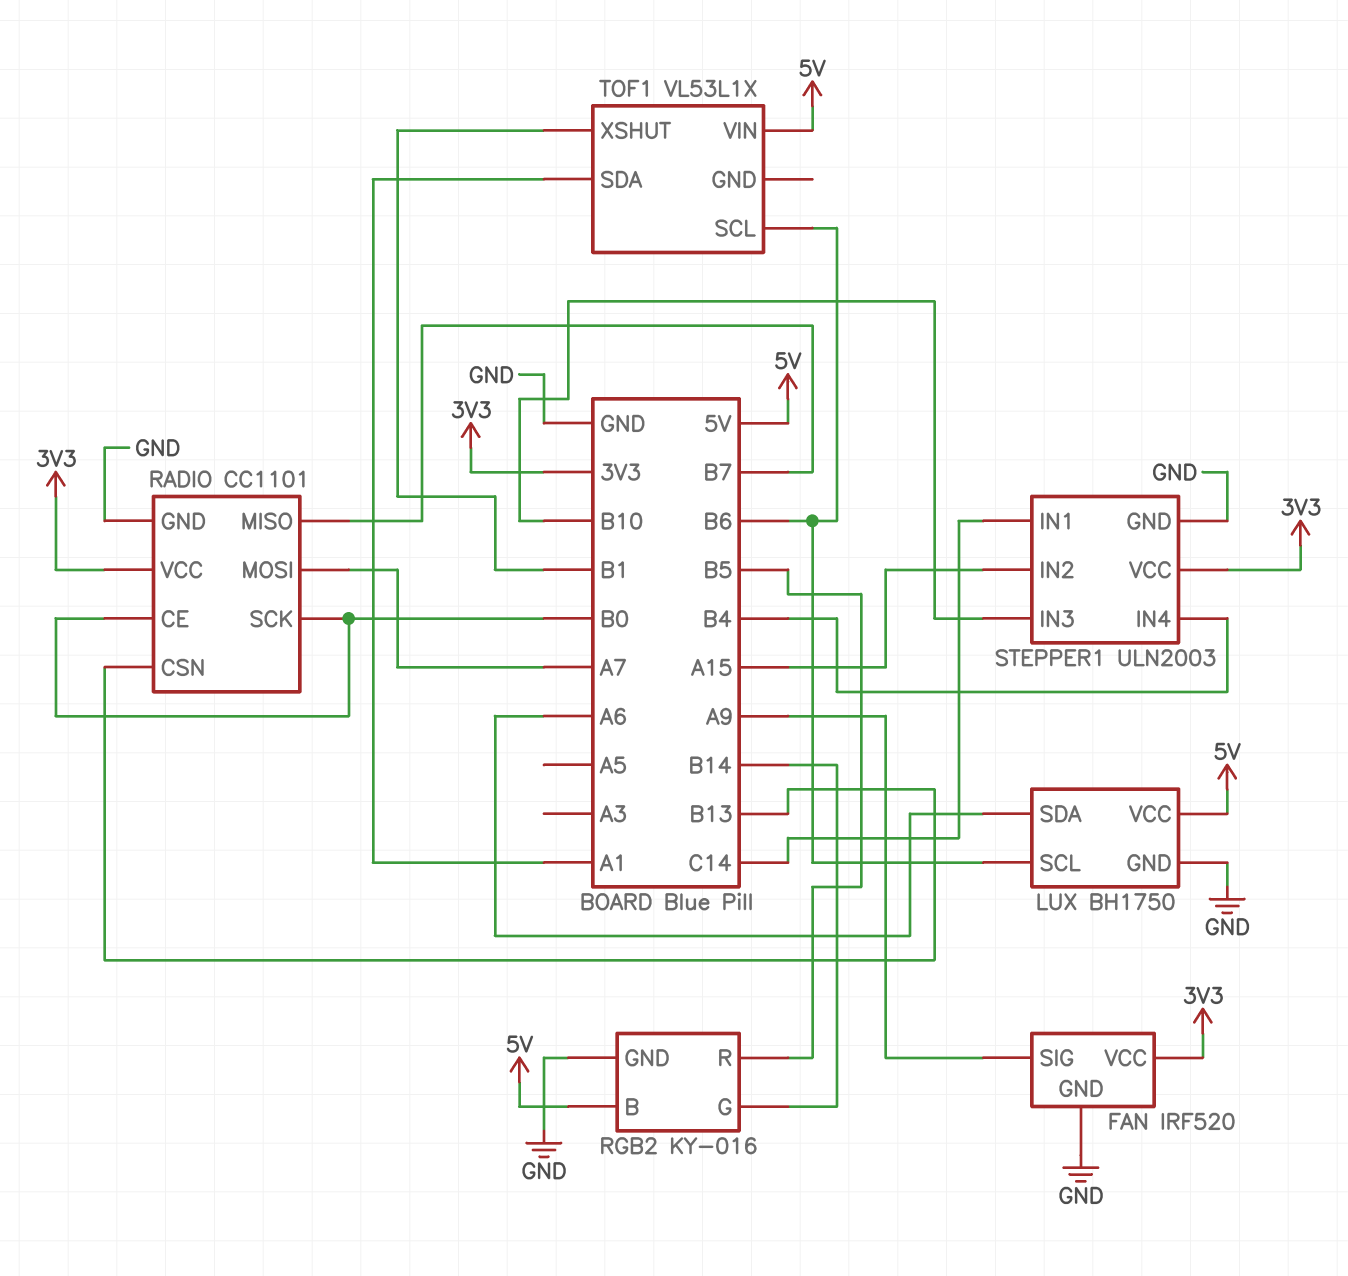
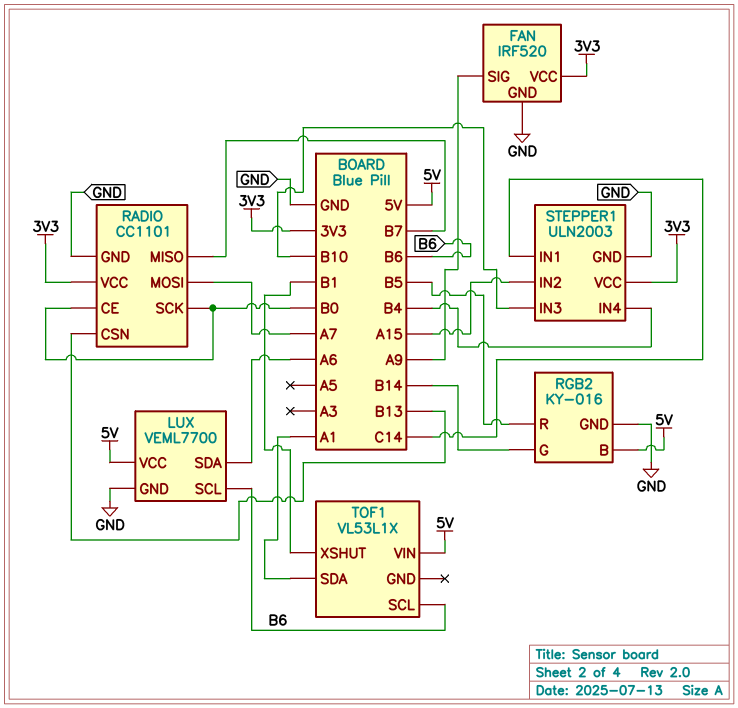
LUX: BH1750 -> VEML7700

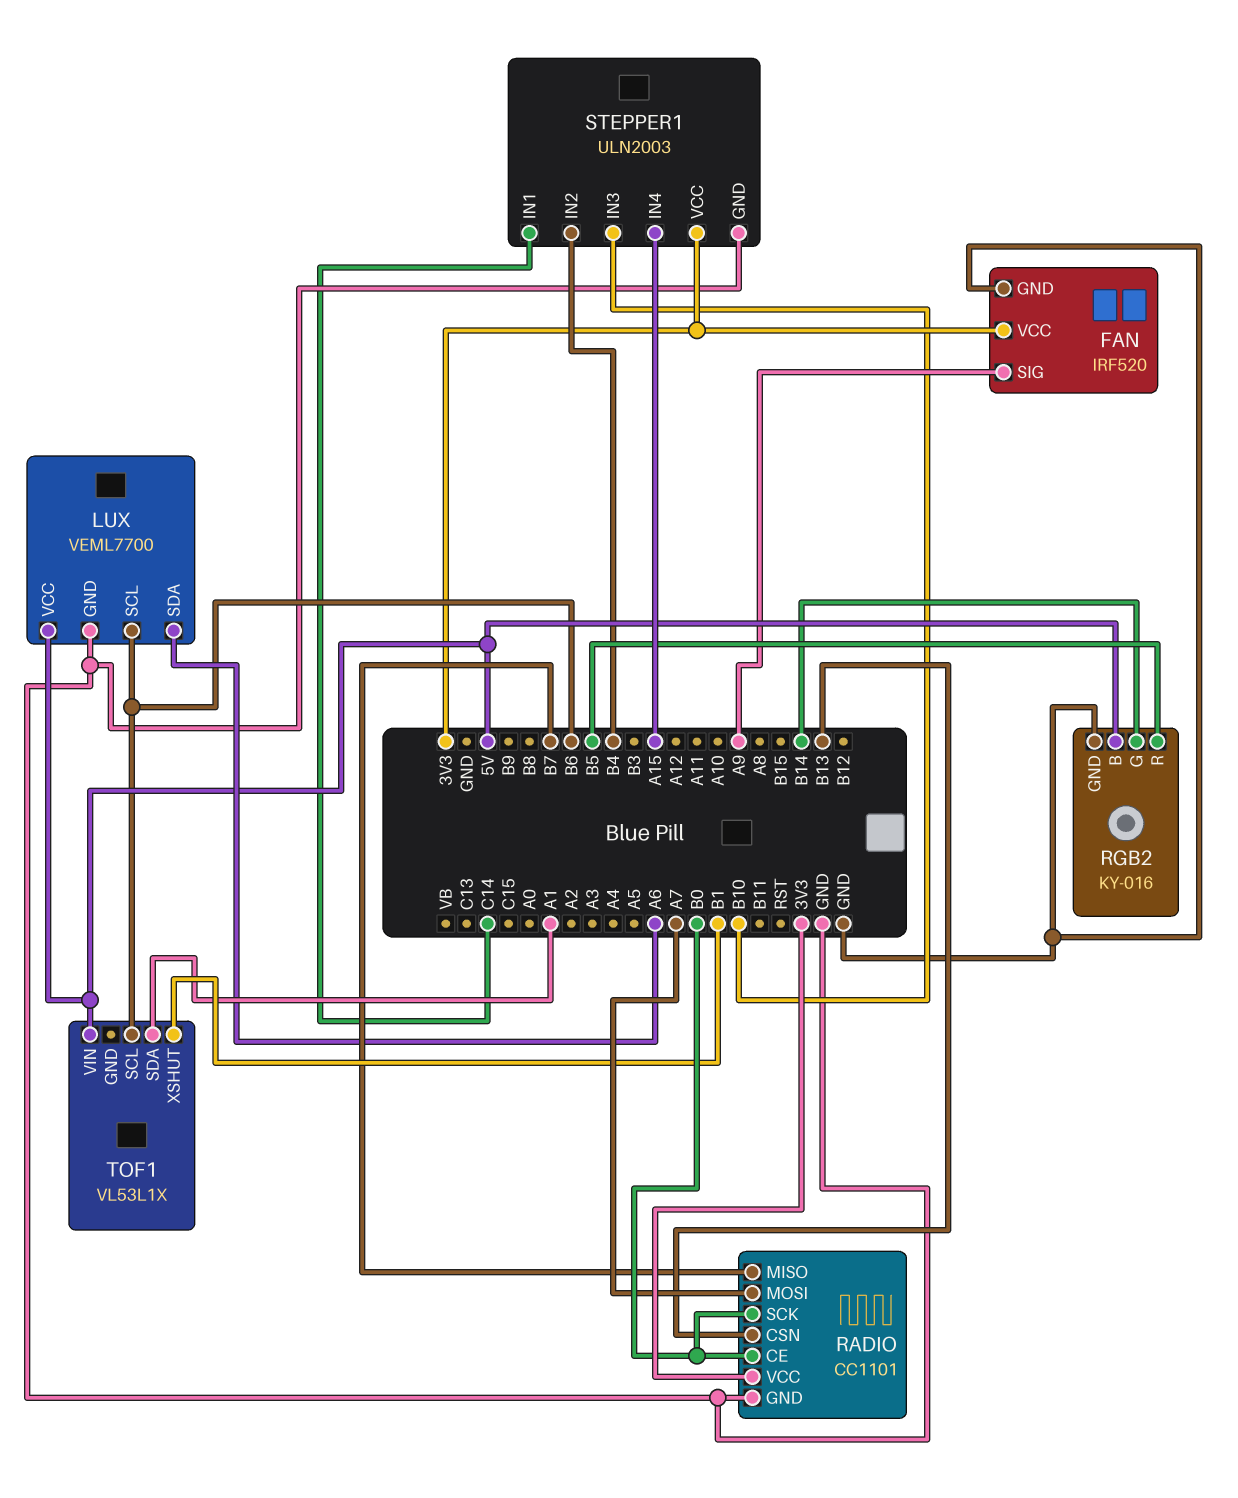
STEPPER1 pin IN2: A15 -> B4
STEPPER1 pin IN4: B4 -> A15

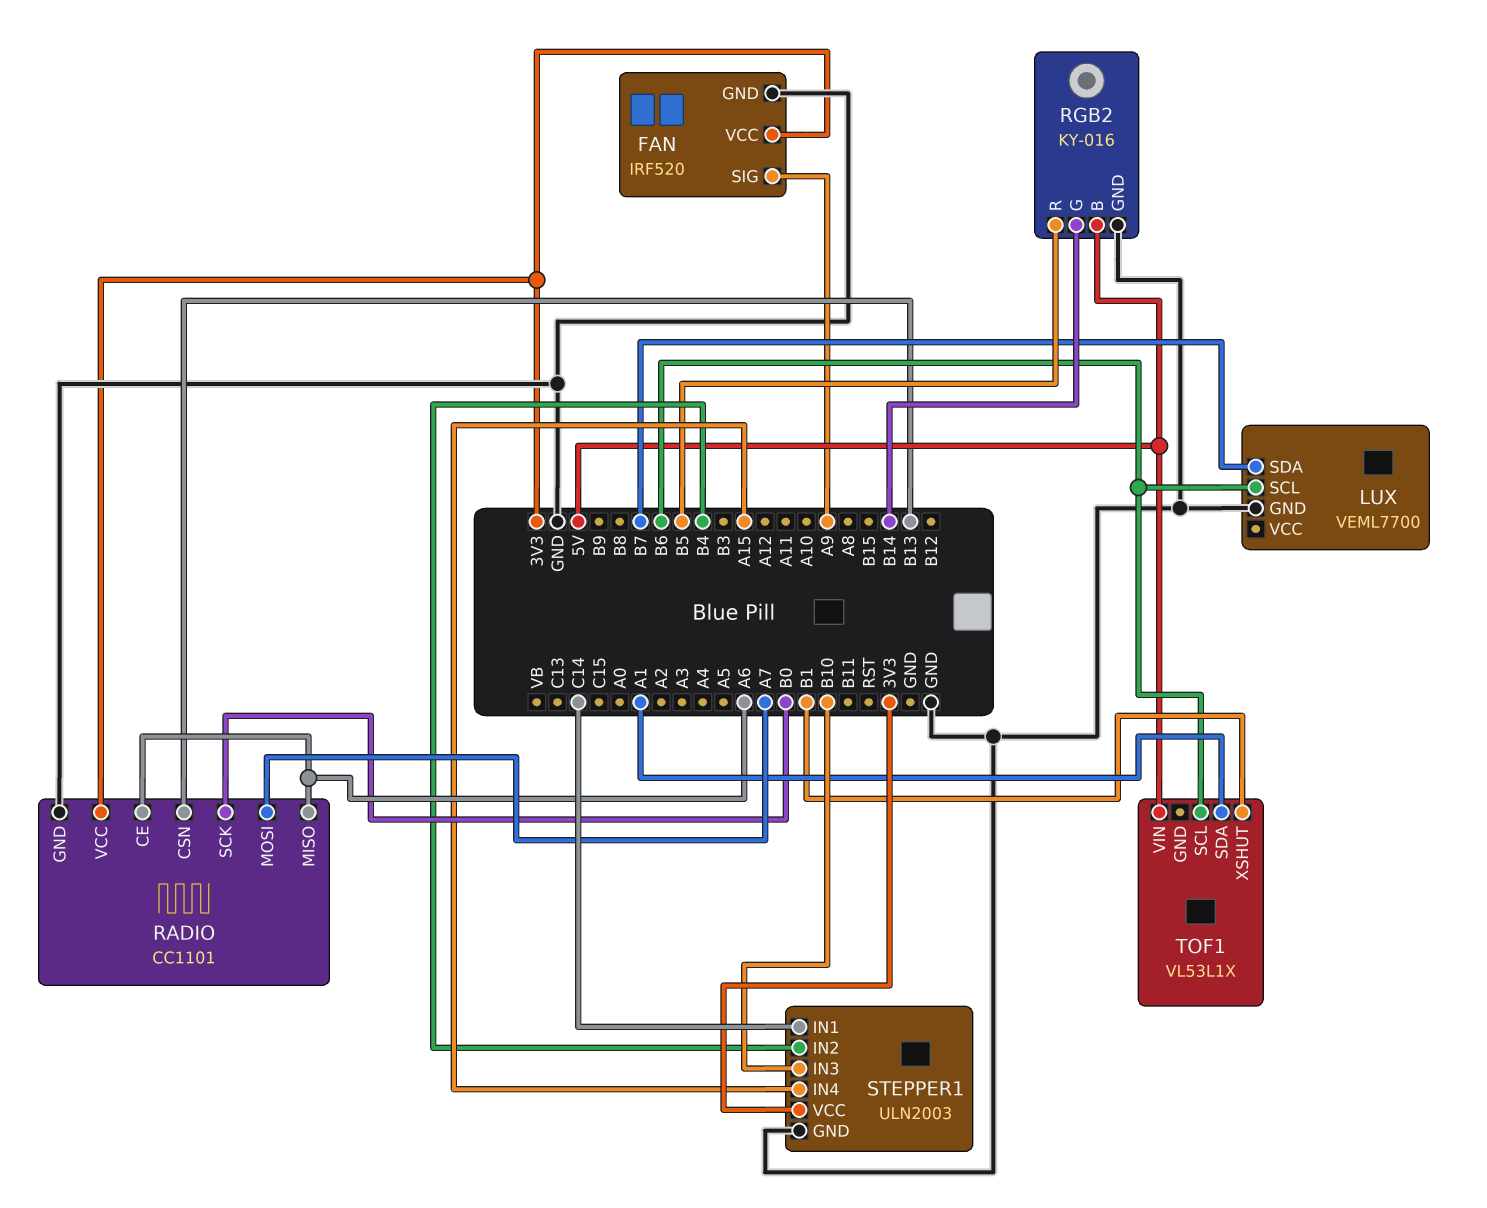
LUX pin SDA: A6 -> B7
LUX pin VCC: 5V -> none
RADIO pin CE: B0 -> A6
RADIO pin MISO: B7 -> A6

